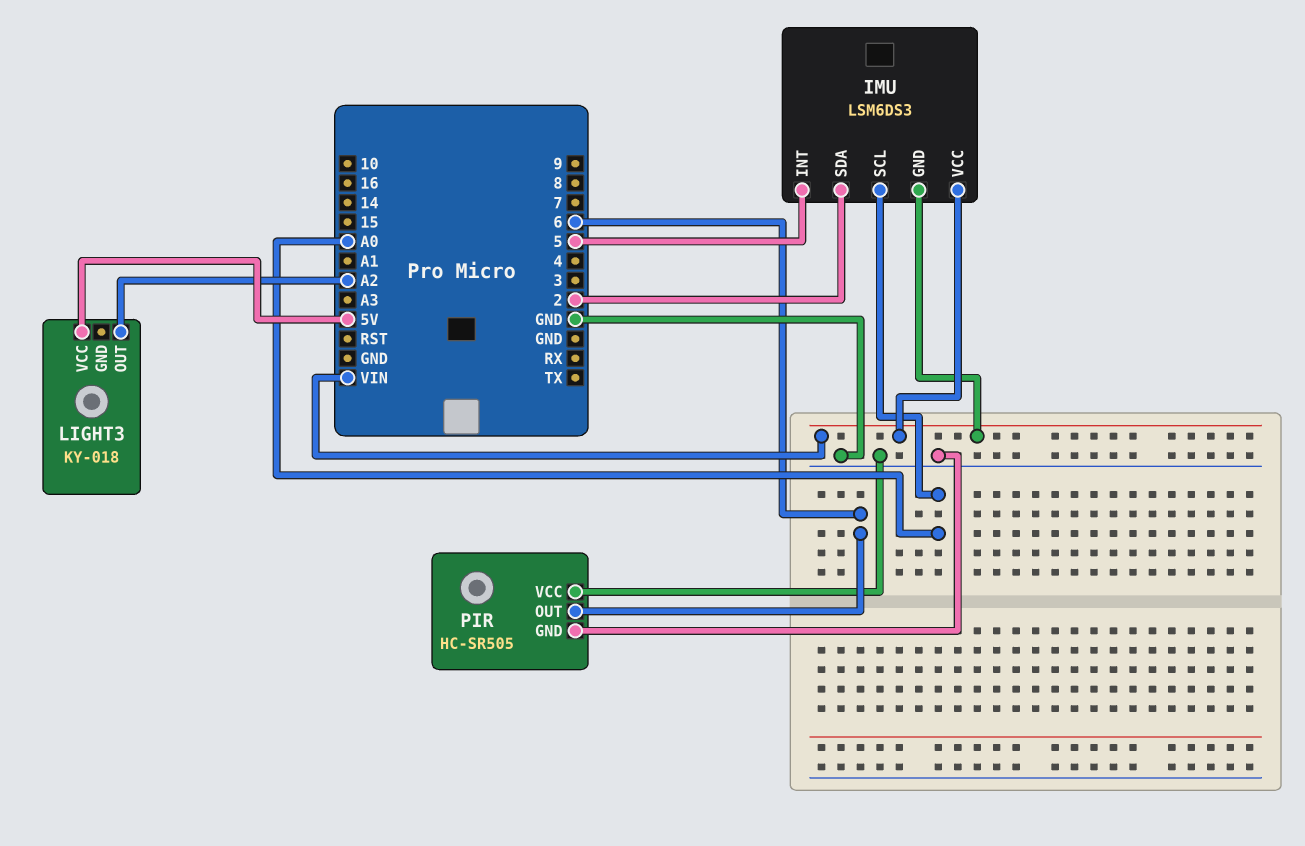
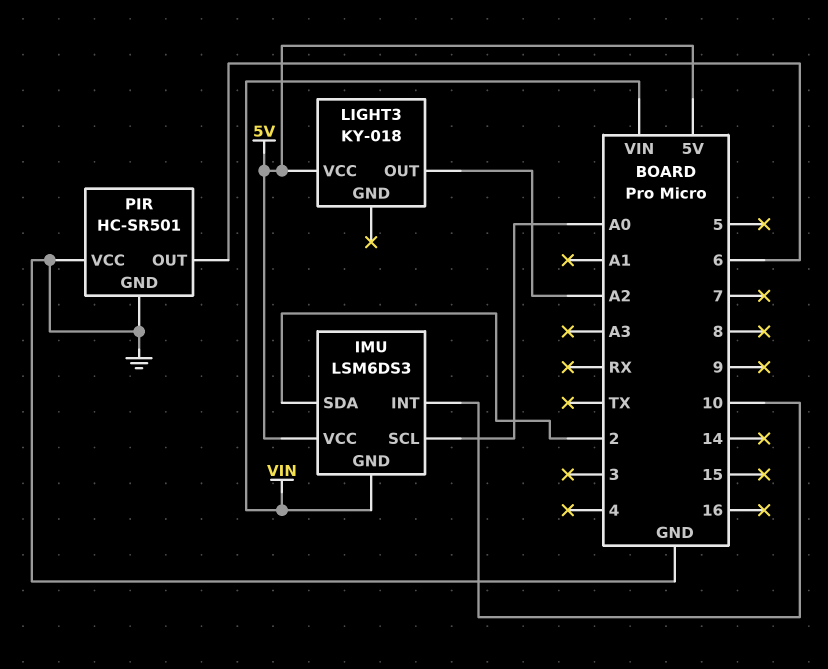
IMU pin INT: 5 -> 10
IMU pin VCC: VIN -> 5V
PIR: HC-SR505 -> HC-SR501

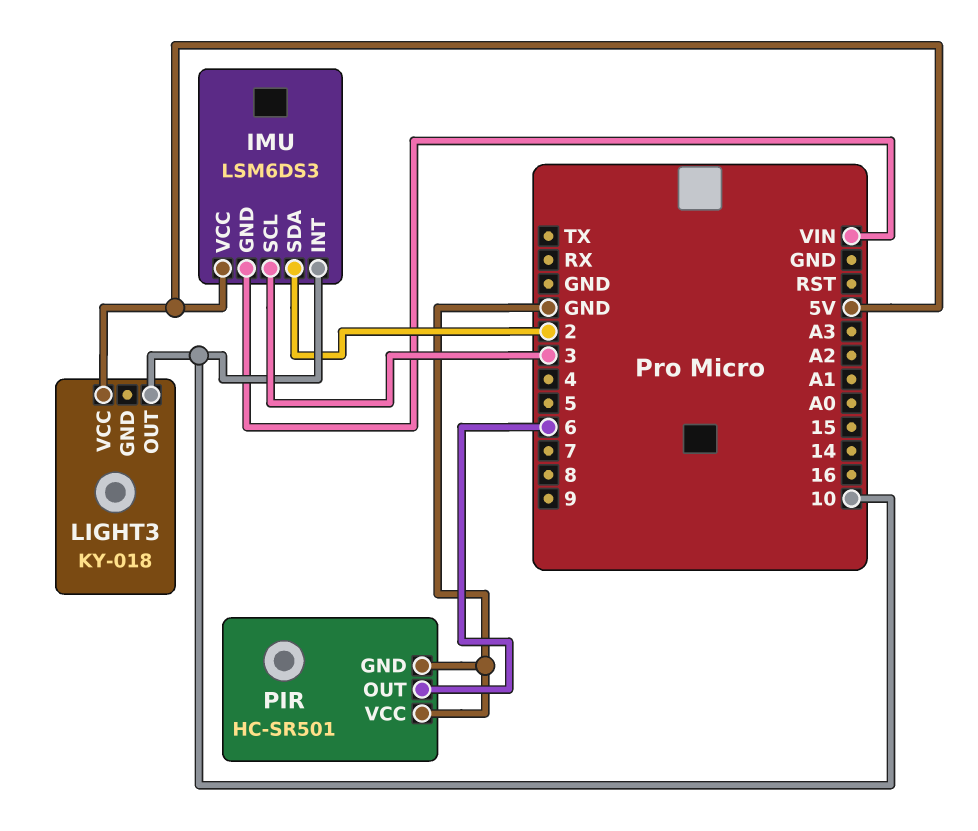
IMU pin SCL: A0 -> 3
LIGHT3 pin OUT: A2 -> 10

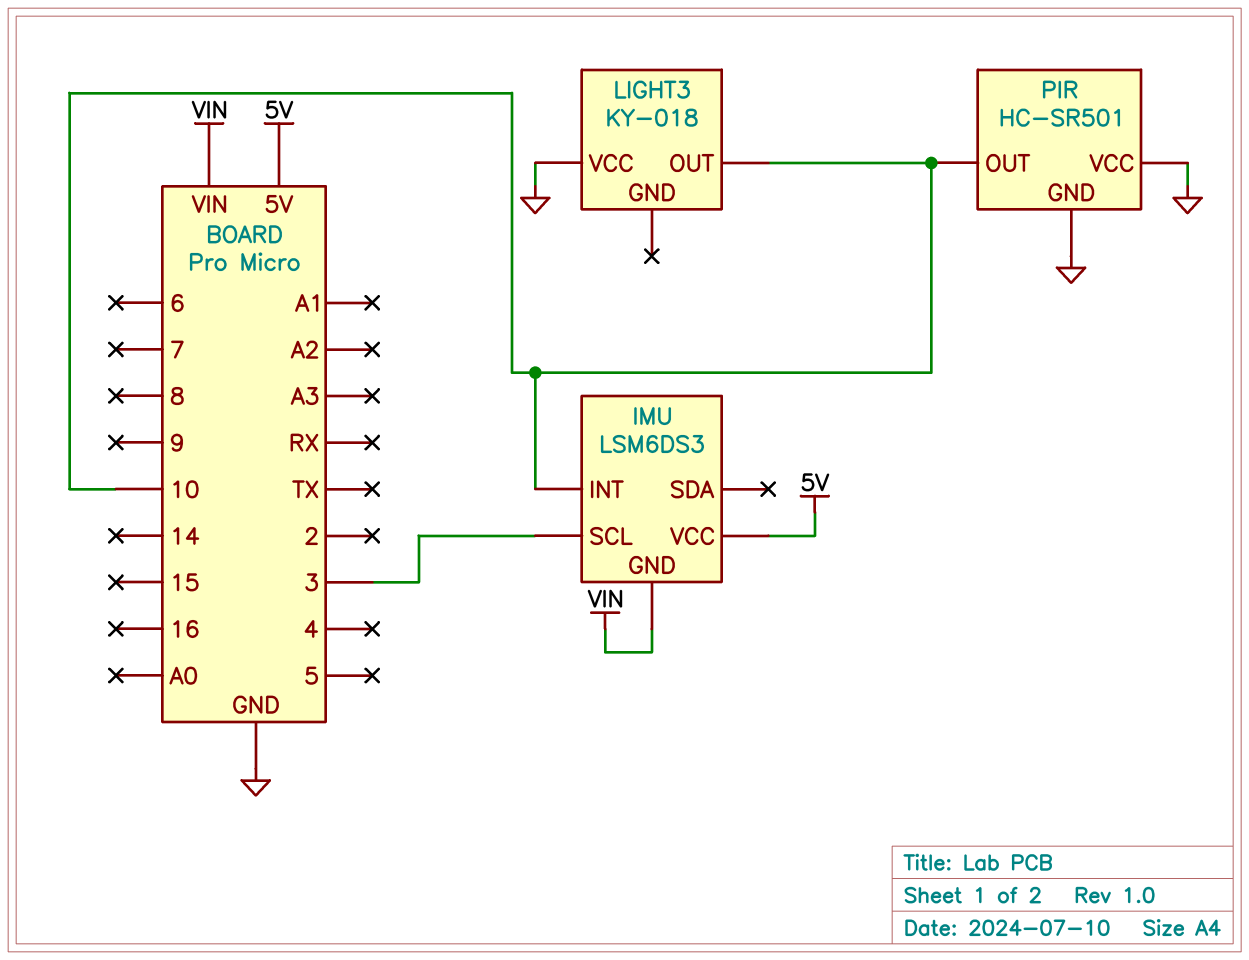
IMU pin SDA: 2 -> none
LIGHT3 pin VCC: 5V -> GND
PIR pin OUT: 6 -> 10

